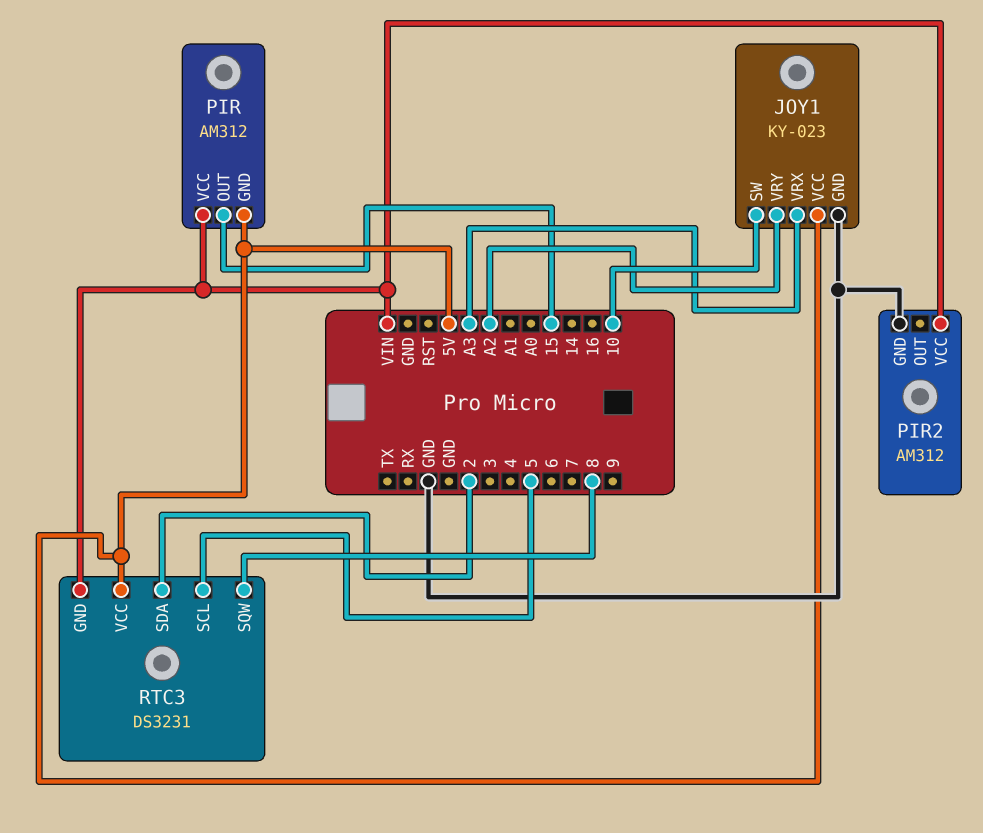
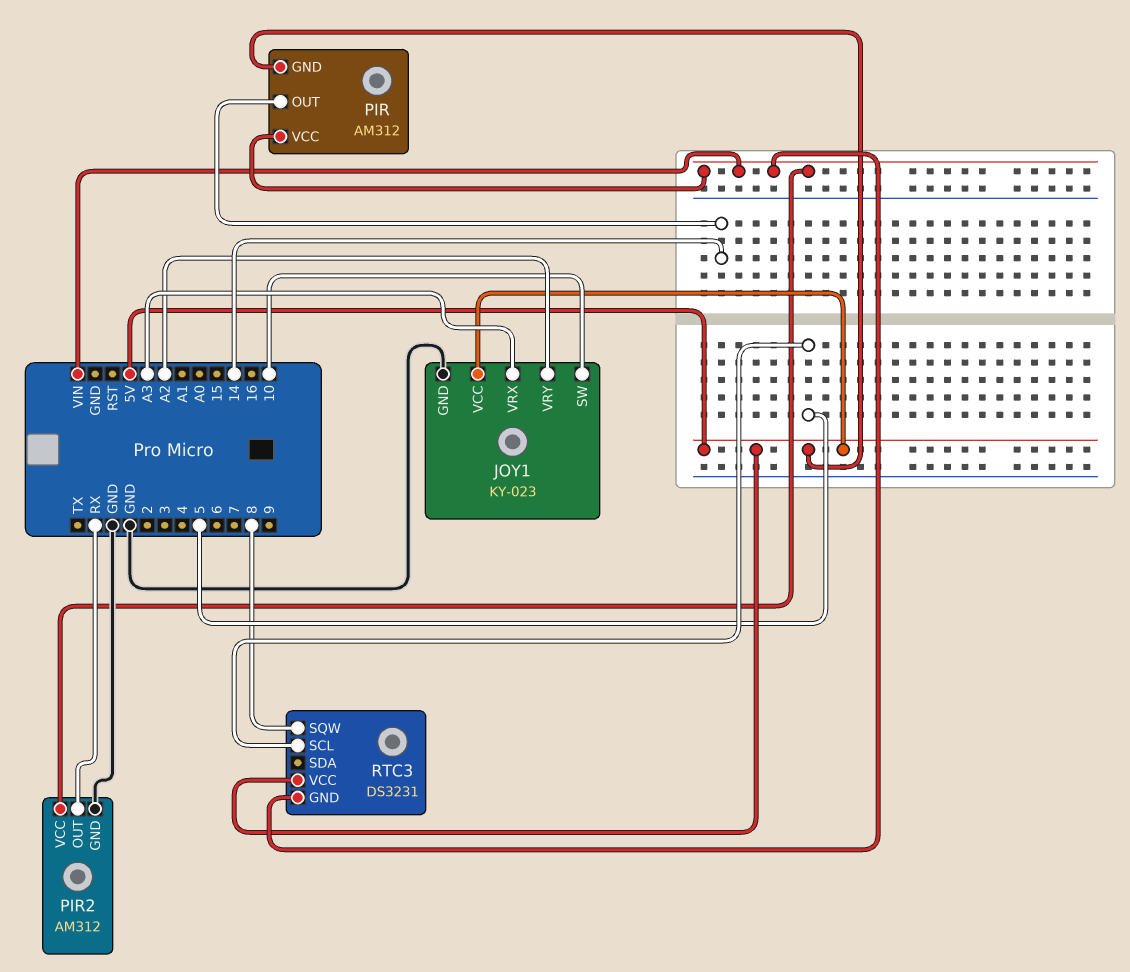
PIR pin OUT: 15 -> 14
PIR2 pin OUT: none -> RX
RTC3 pin SDA: 2 -> none

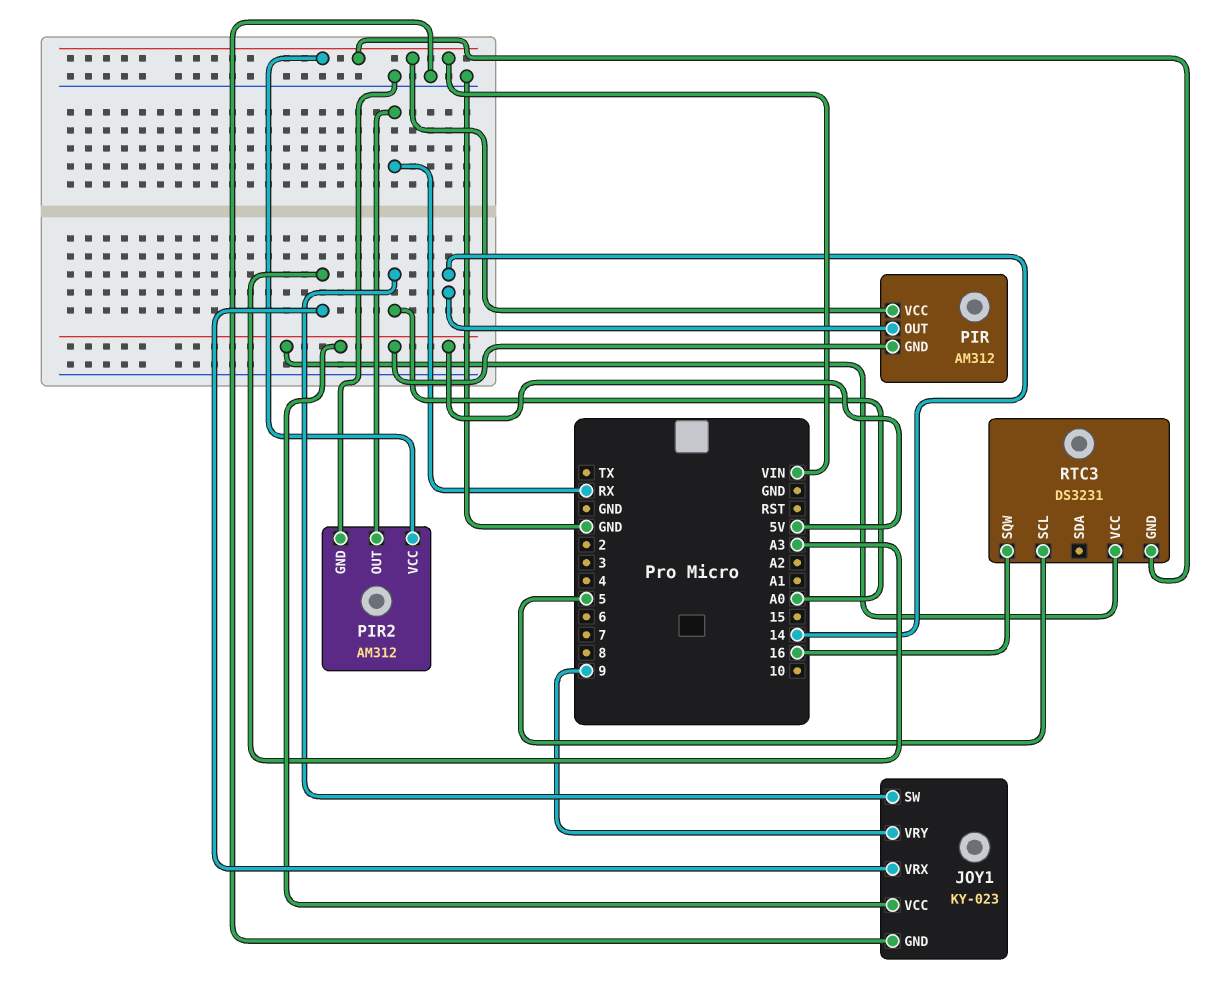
JOY1 pin SW: 10 -> A0
JOY1 pin VRY: A2 -> 9
RTC3 pin SQW: 8 -> 16

